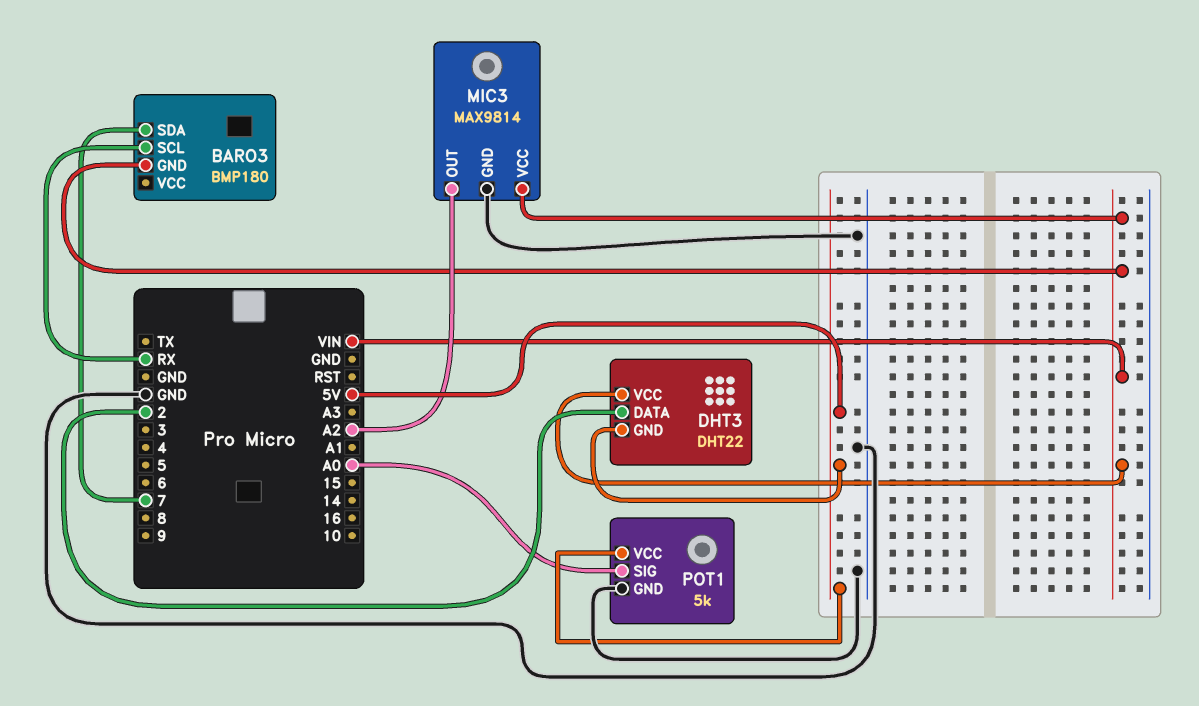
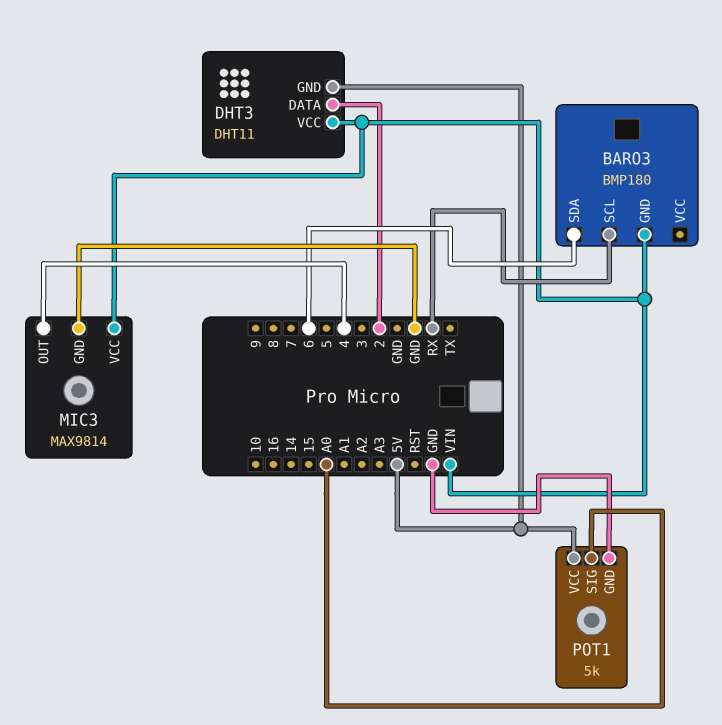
BARO3 pin SDA: 7 -> 6
DHT3: DHT22 -> DHT11
MIC3 pin OUT: A2 -> 4

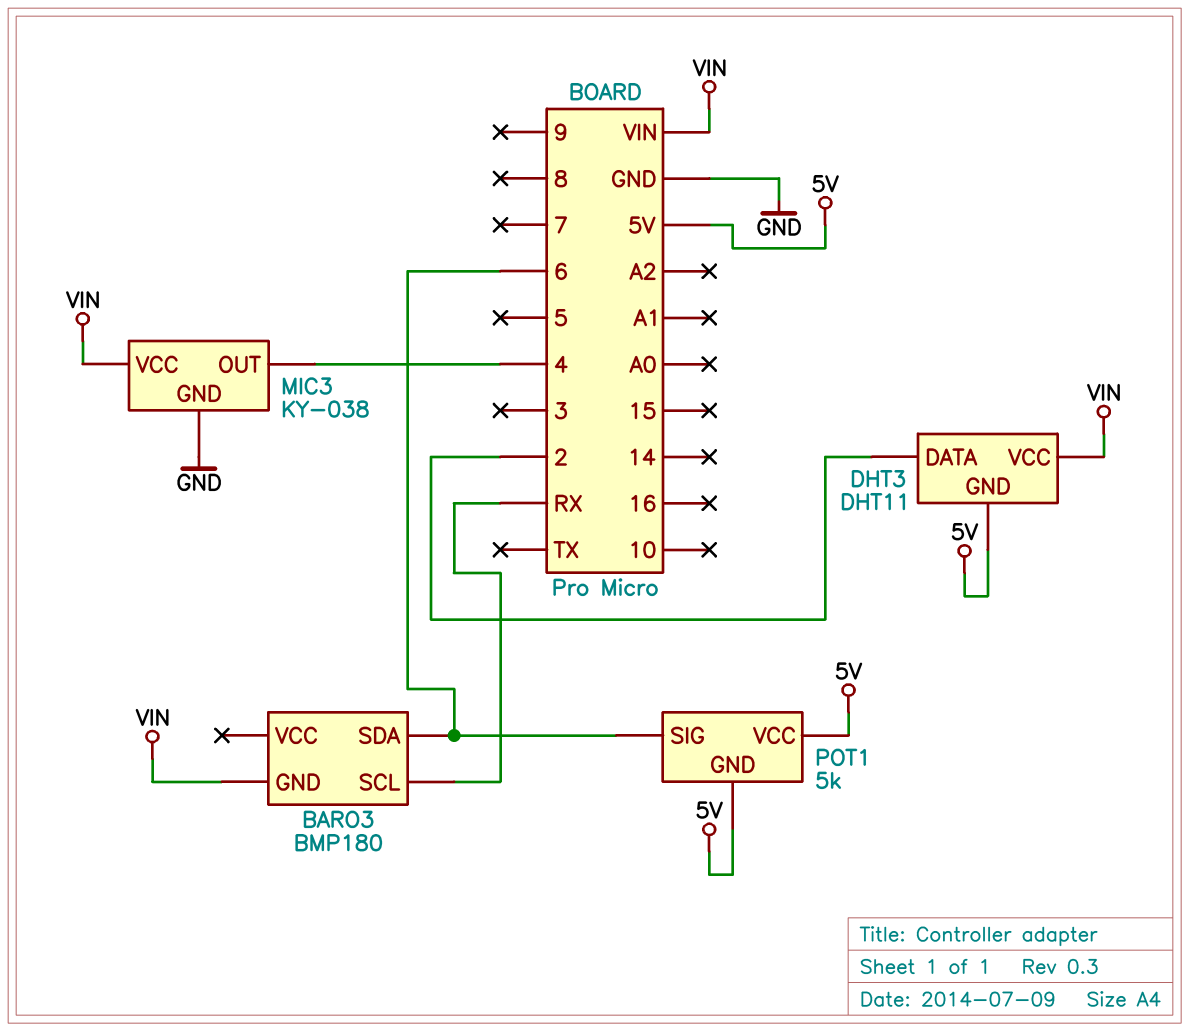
MIC3: MAX9814 -> KY-038
POT1 pin GND: GND -> 5V
POT1 pin SIG: A0 -> 6

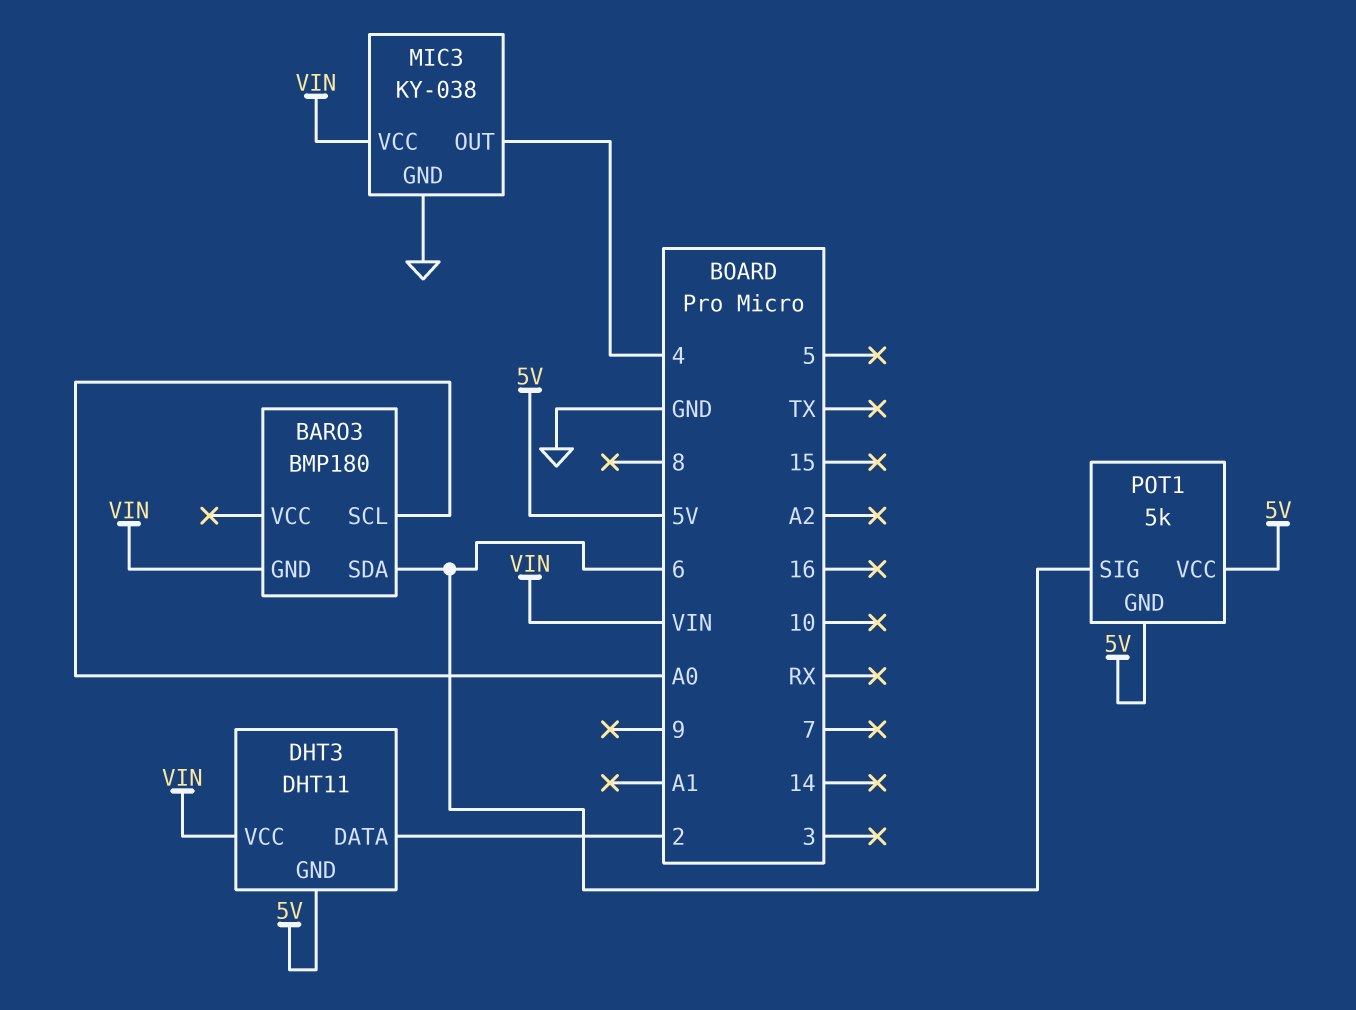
BARO3 pin SCL: RX -> A0

